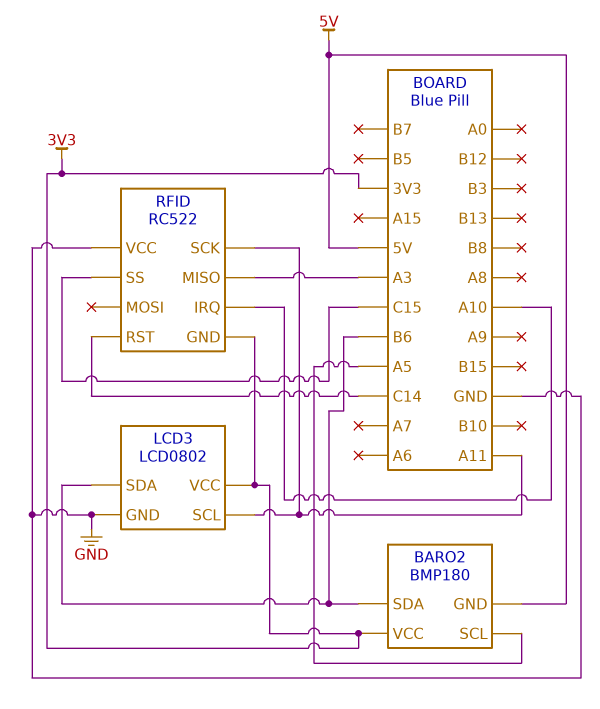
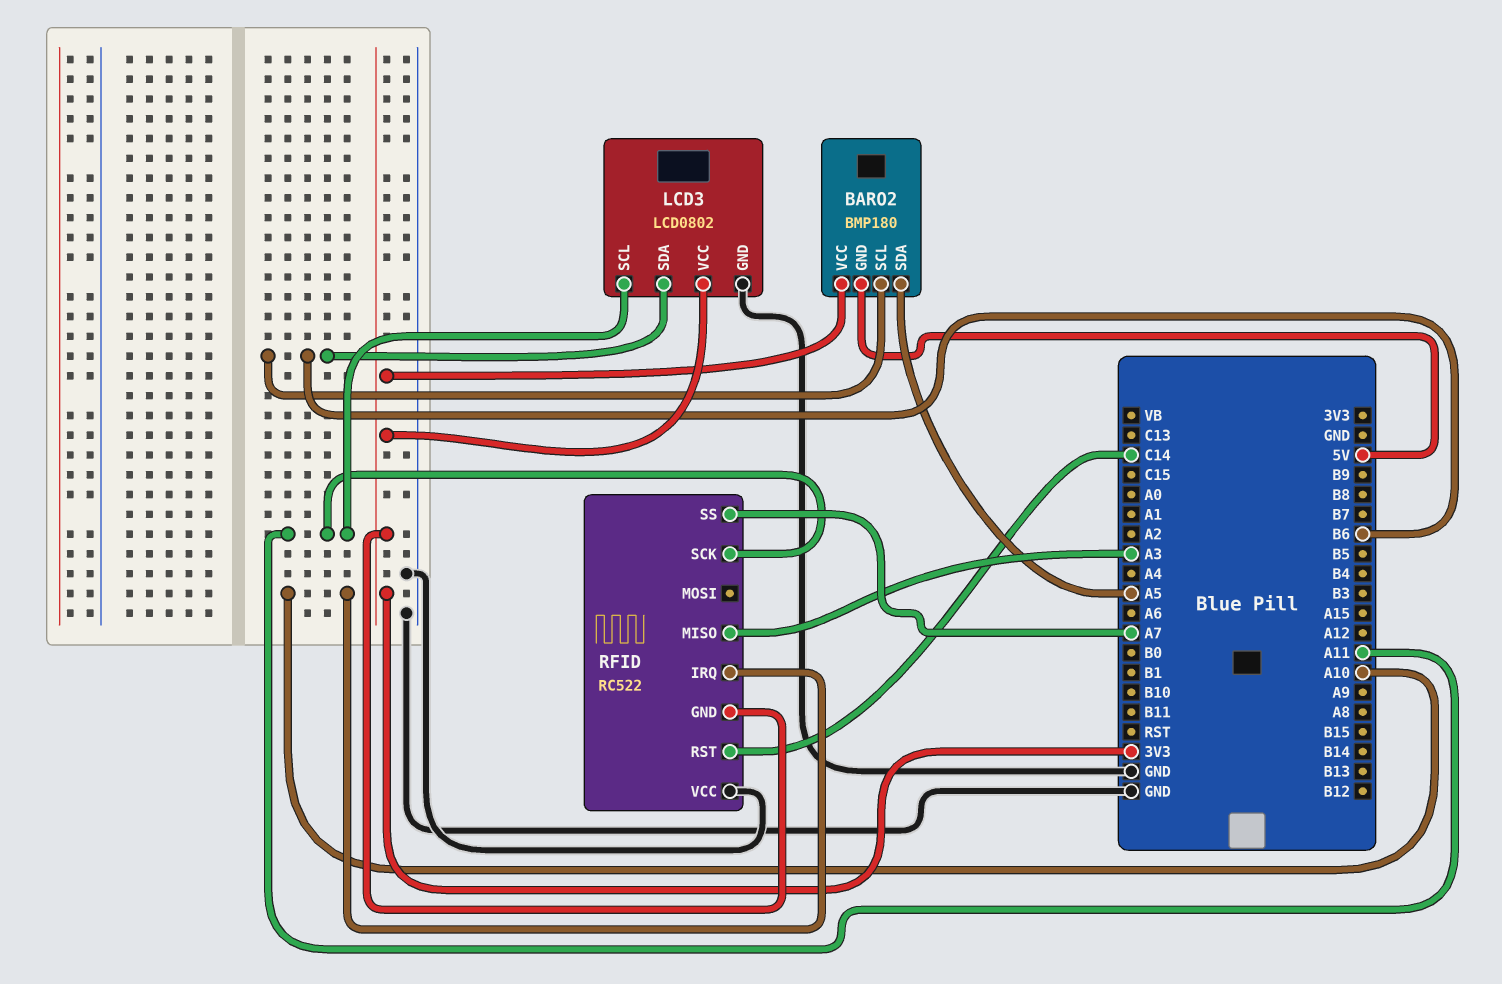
BARO2 pin SCL: A5 -> B6
BARO2 pin SDA: B6 -> A5
RFID pin SS: C15 -> A7

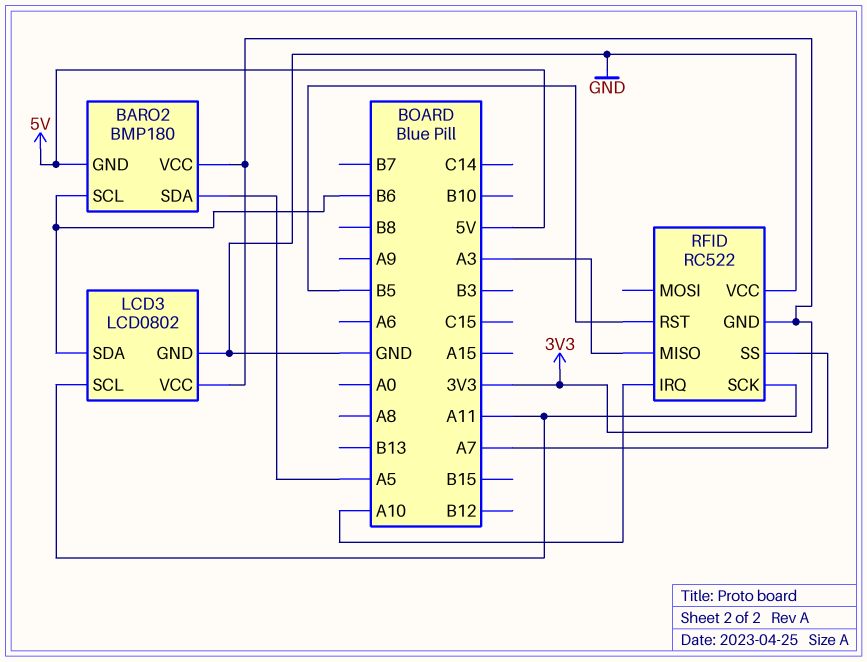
RFID pin RST: C14 -> B5

